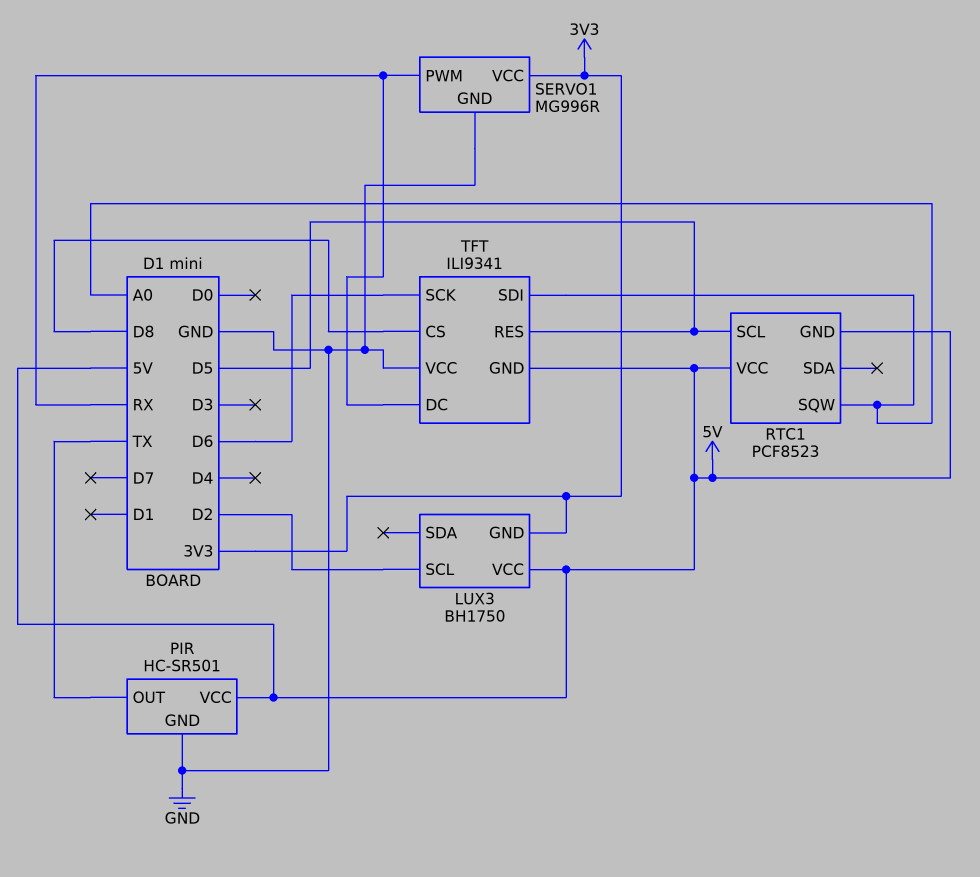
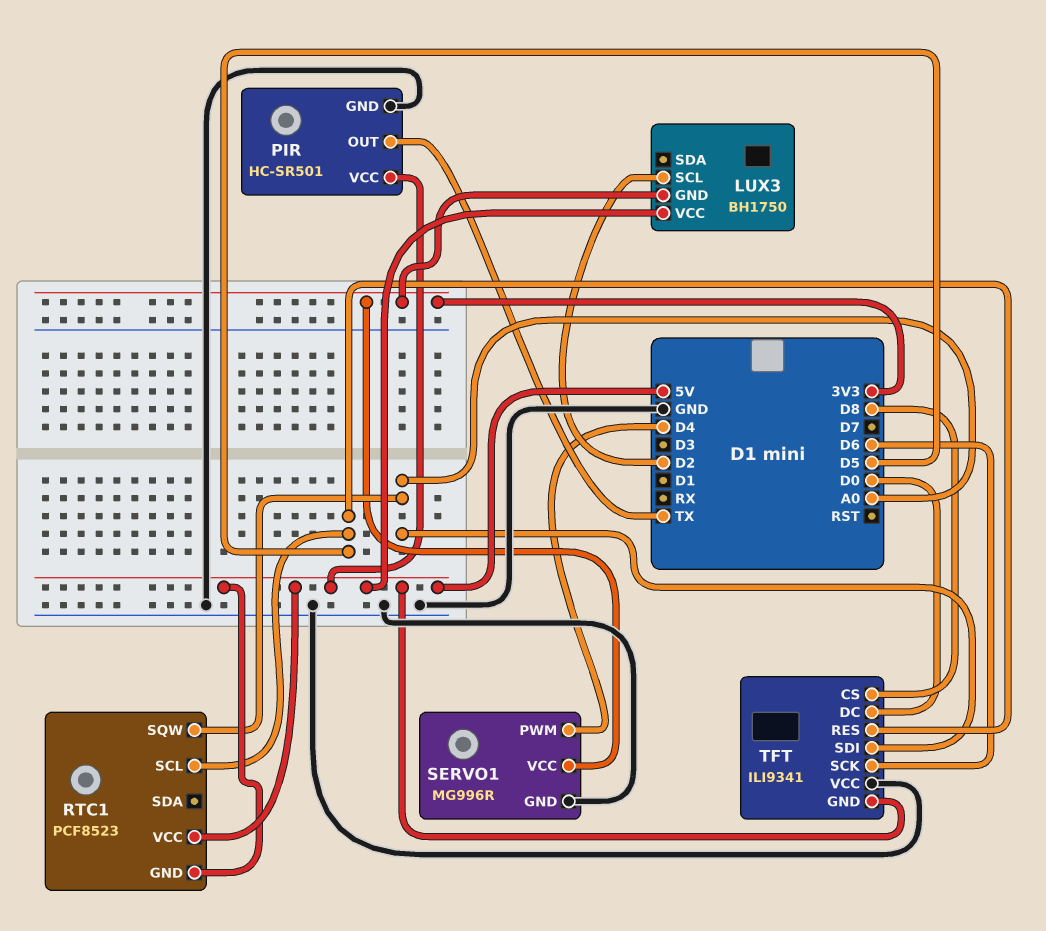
SERVO1 pin PWM: RX -> D4
TFT pin DC: RX -> D0

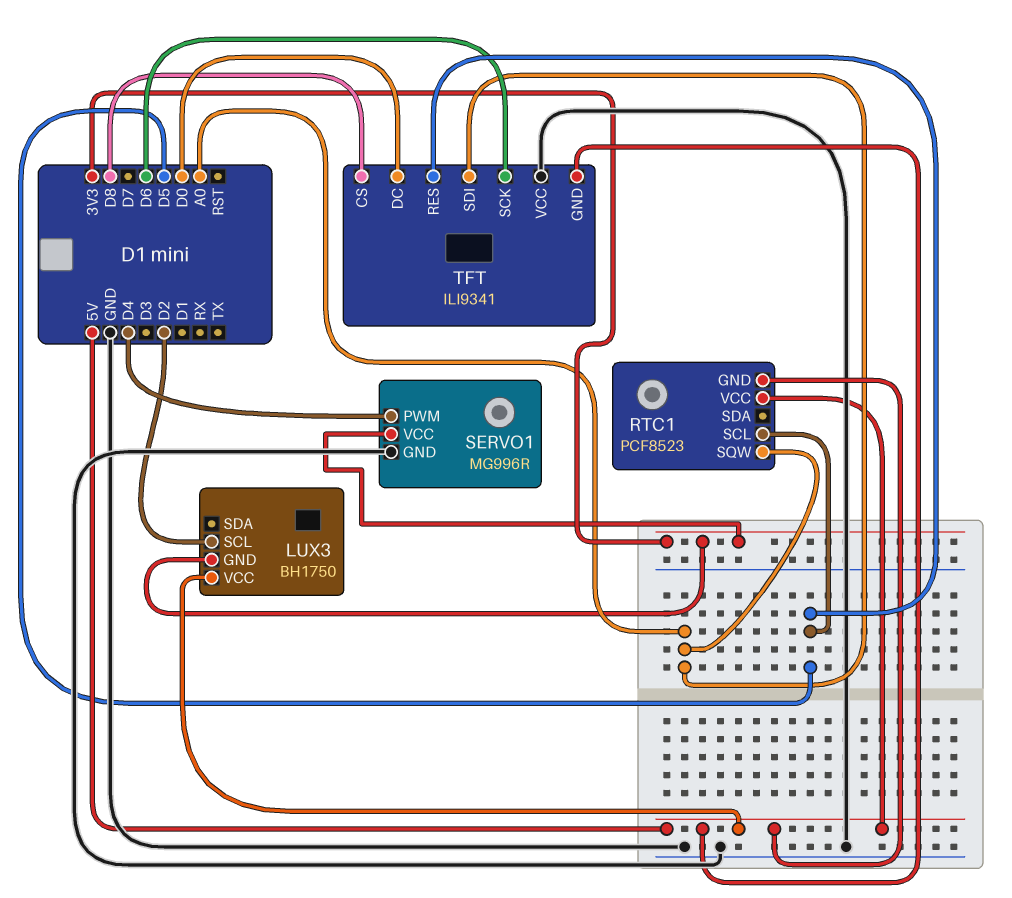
PIR: HC-SR501 -> none
PIR pin GND: GND -> none
PIR pin OUT: TX -> none
PIR pin VCC: 5V -> none

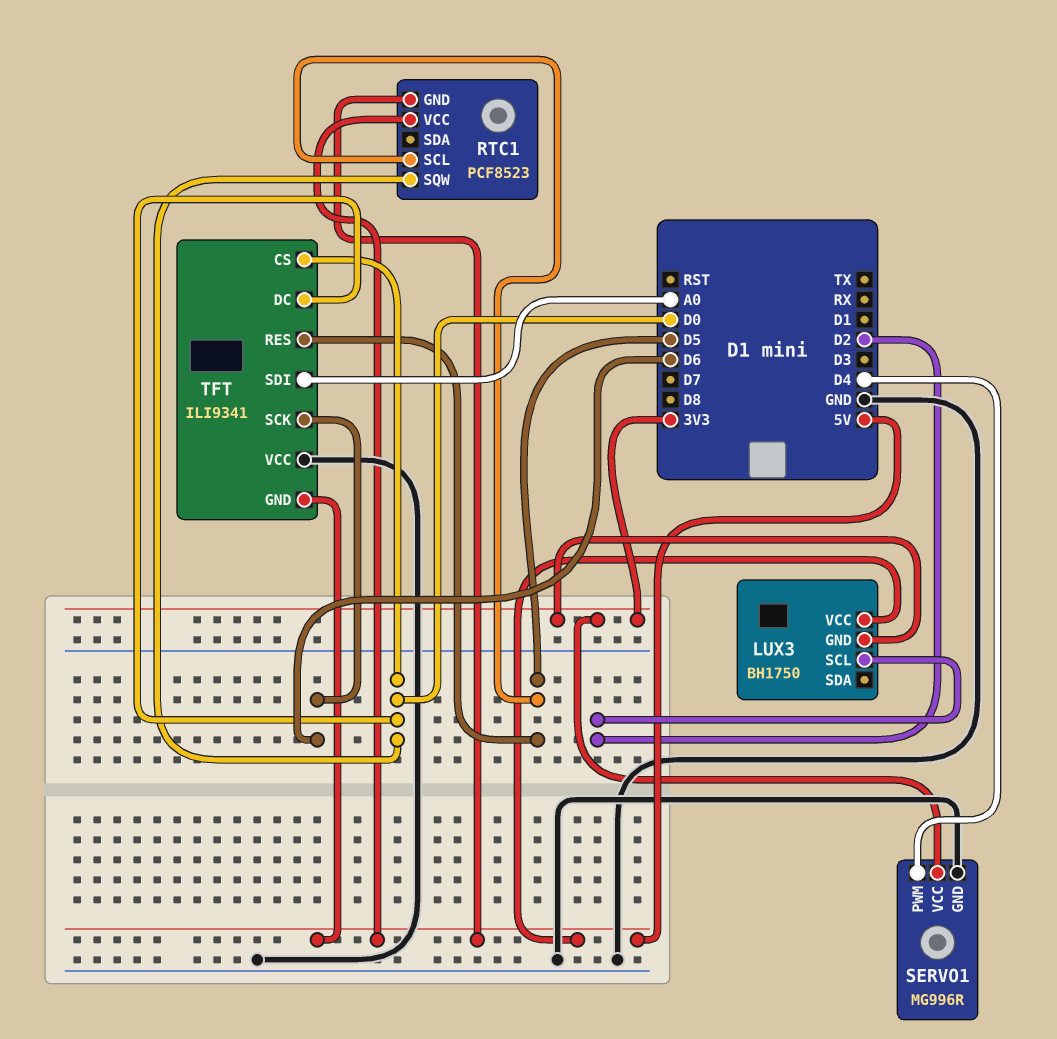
RTC1 pin SQW: A0 -> D0
TFT pin CS: D8 -> D0

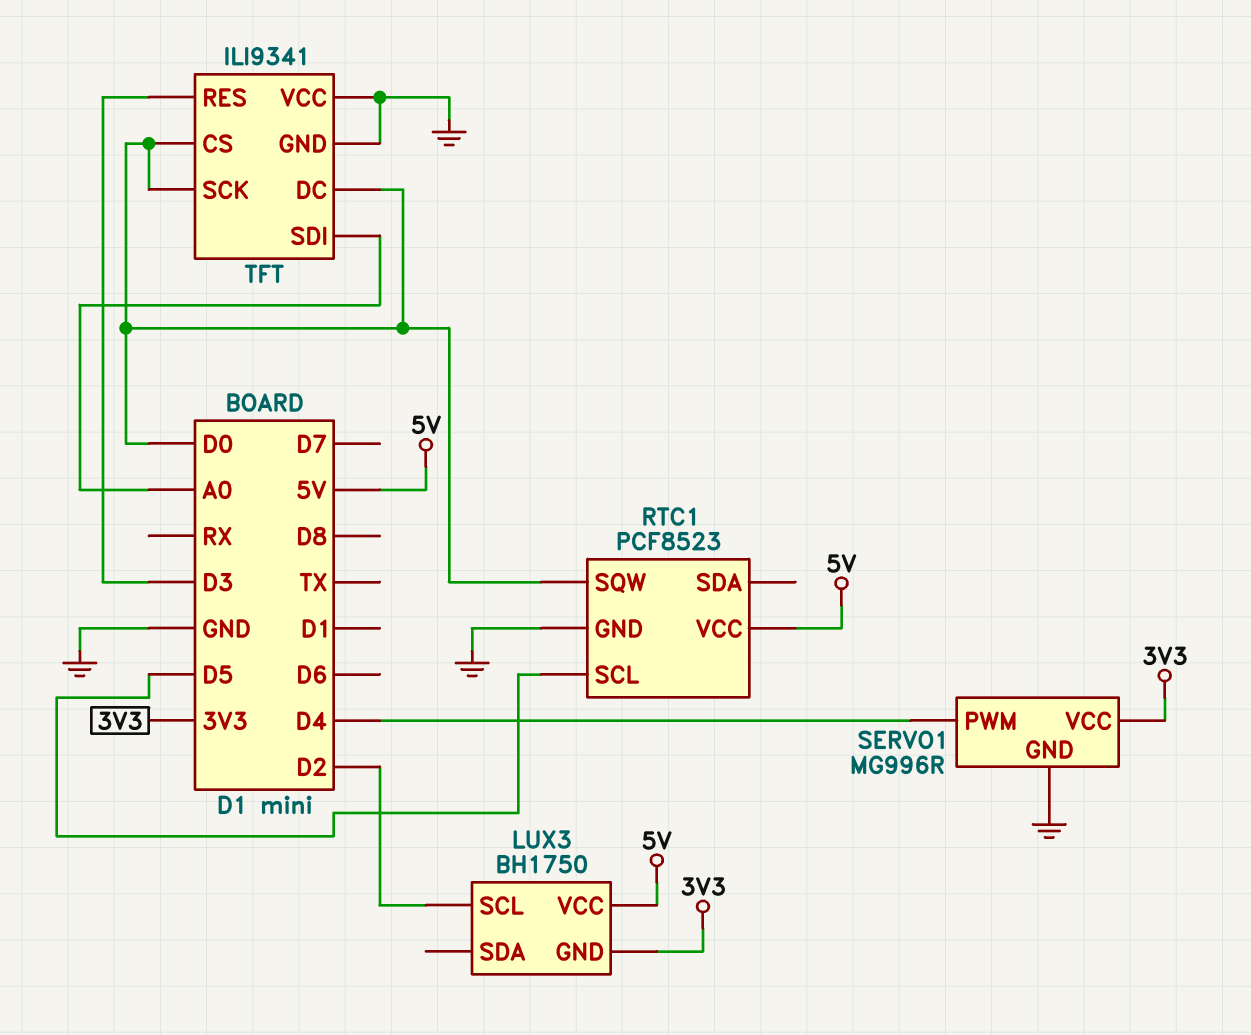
RTC1 pin GND: 5V -> GND
TFT pin GND: 5V -> GND
TFT pin RES: D5 -> D3
TFT pin SCK: D6 -> D0

